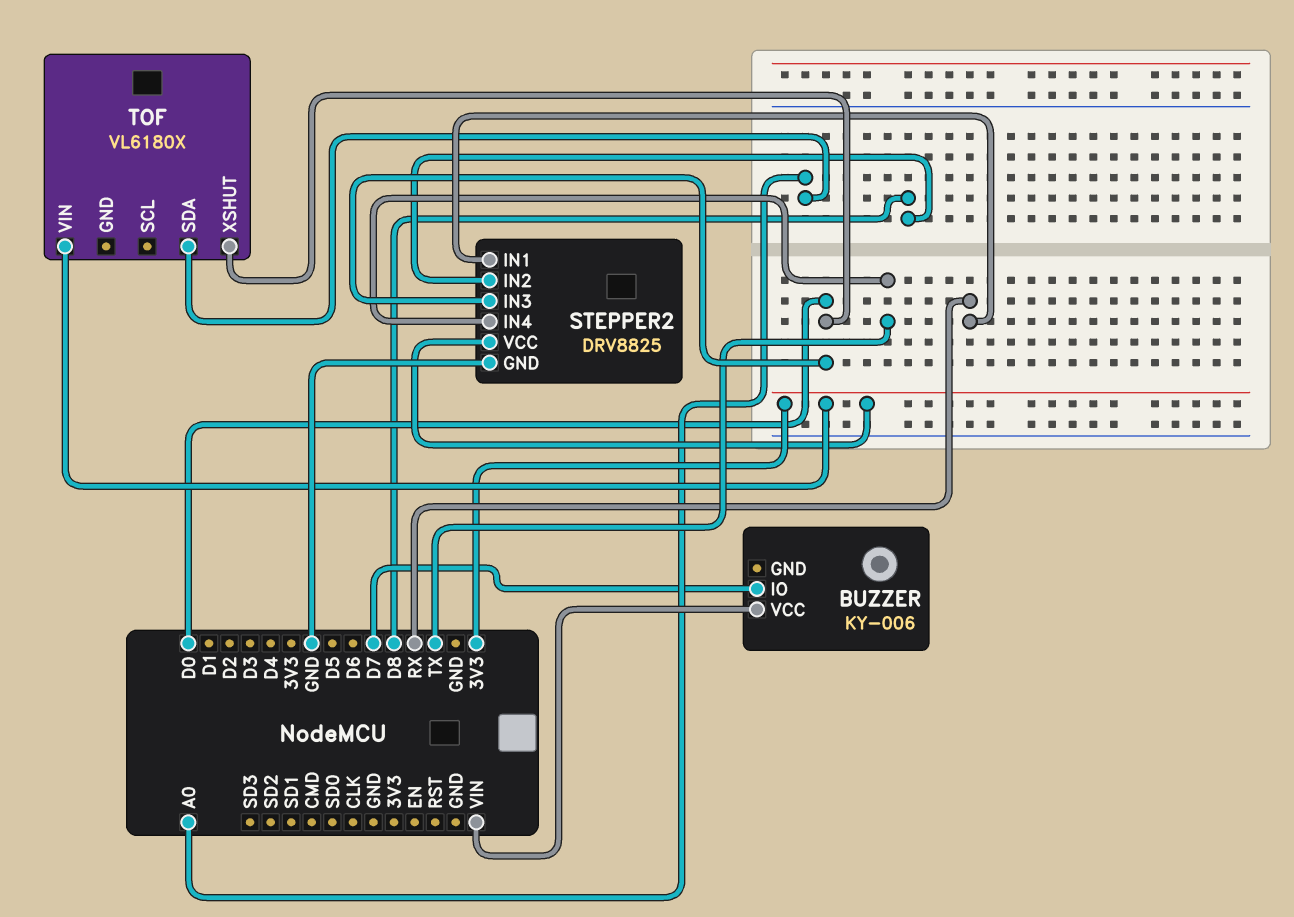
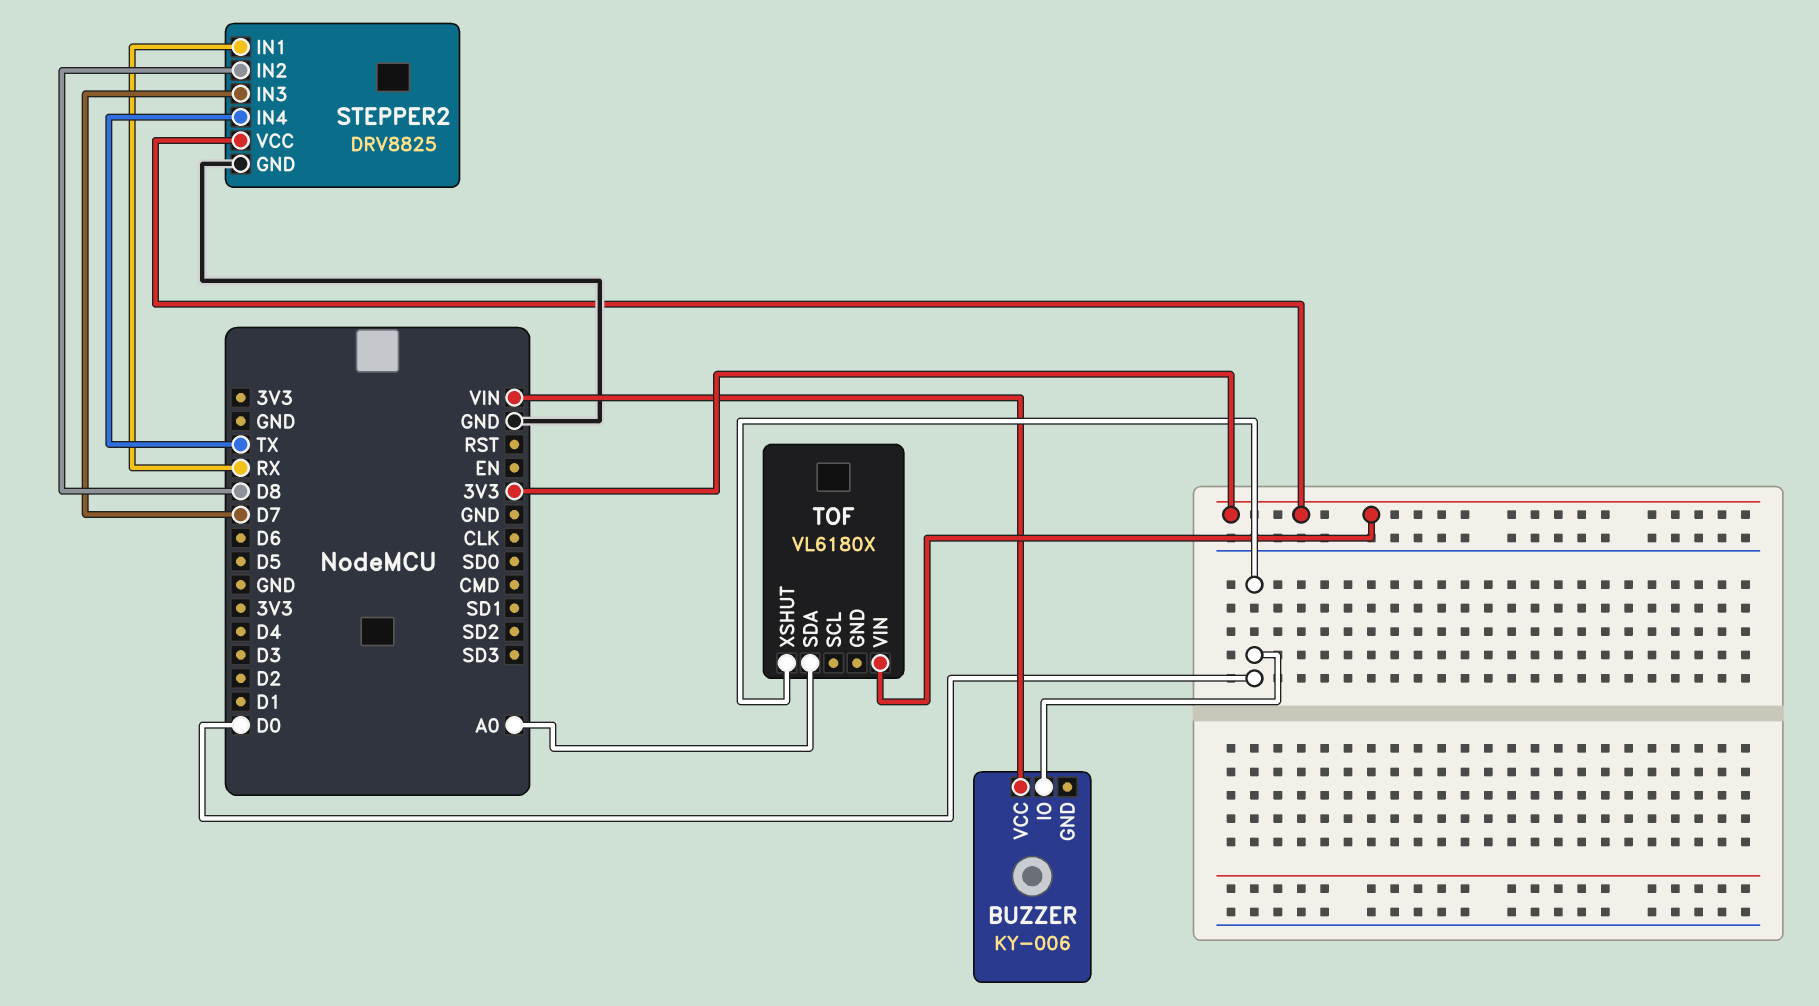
BUZZER pin IO: D7 -> D0
STEPPER2 pin IN3: D0 -> D7

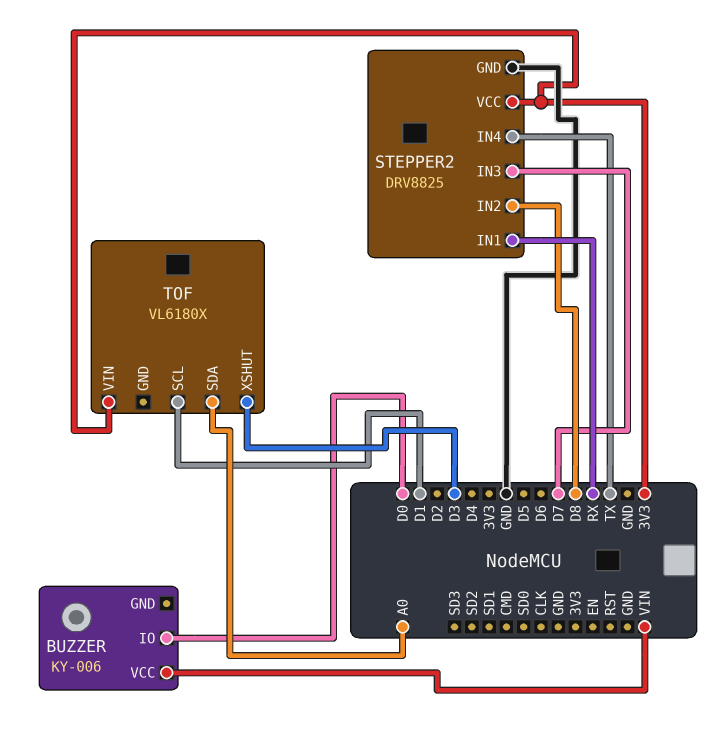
TOF pin SCL: none -> D1
TOF pin XSHUT: D0 -> D3

